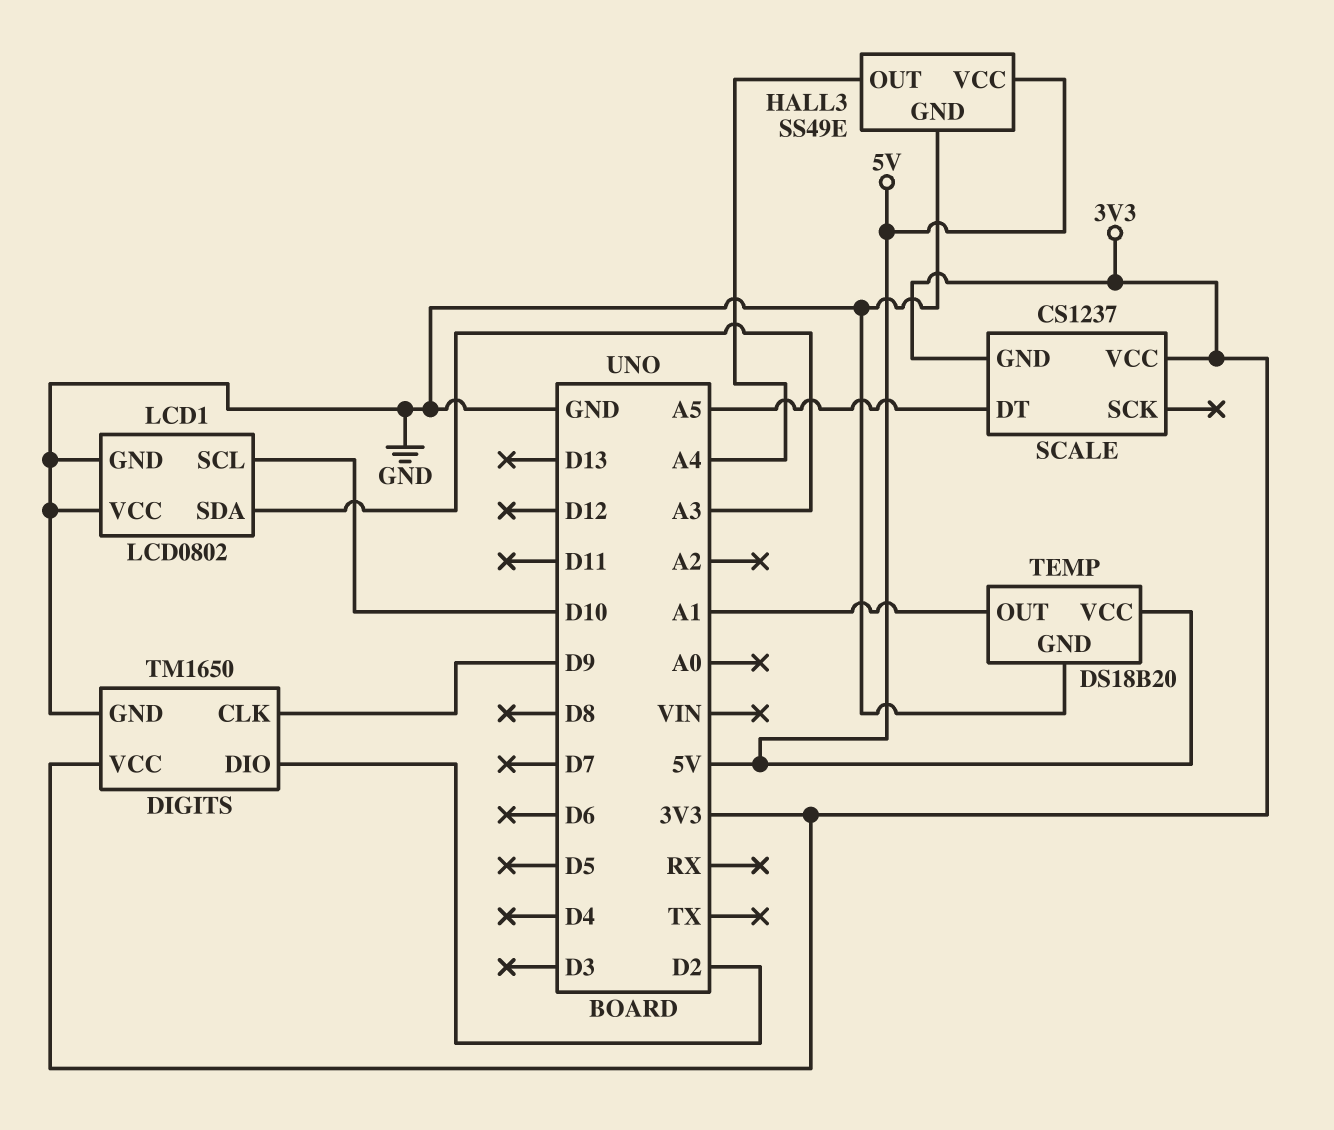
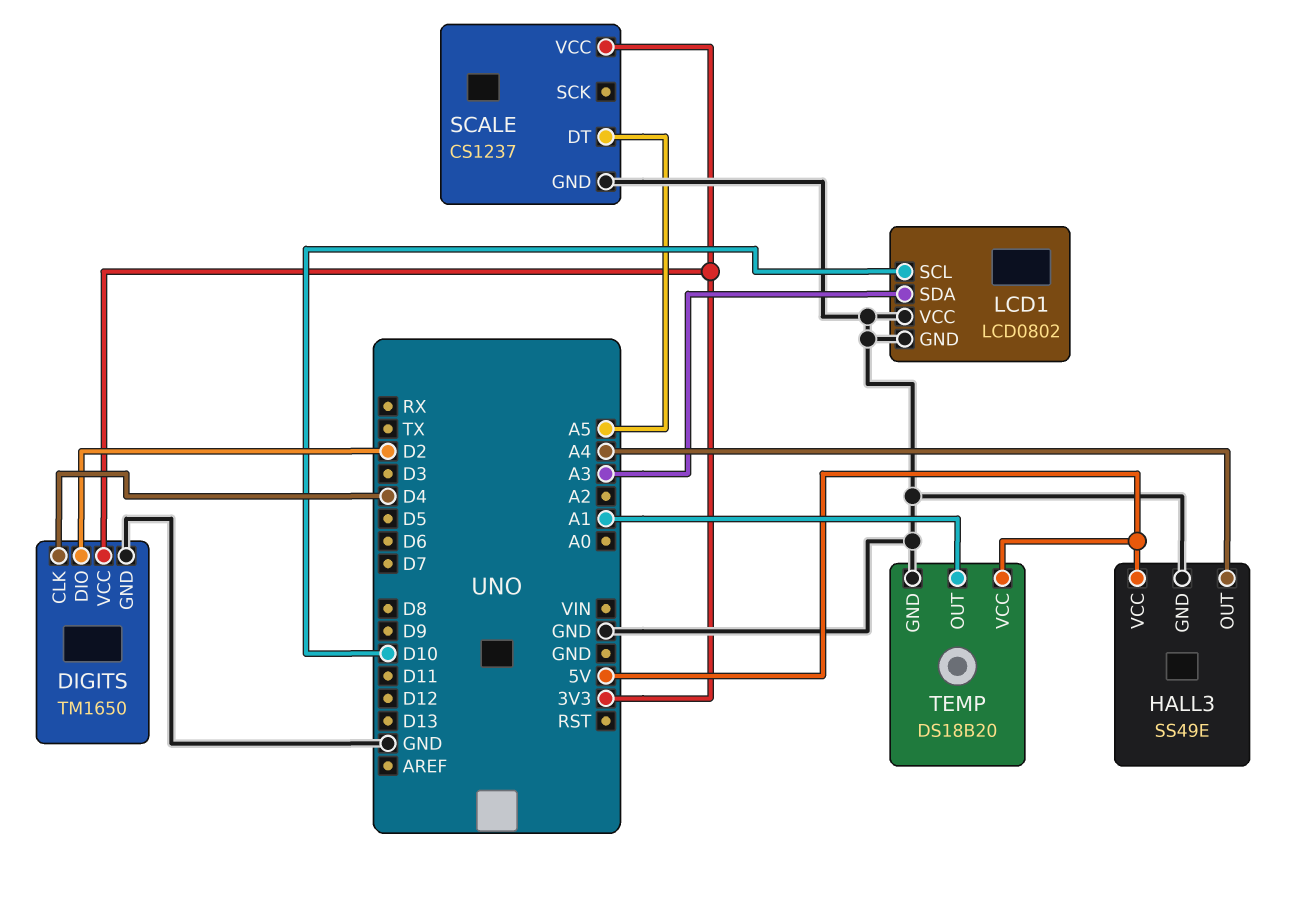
DIGITS pin CLK: D9 -> D4
SCALE pin GND: 3V3 -> GND

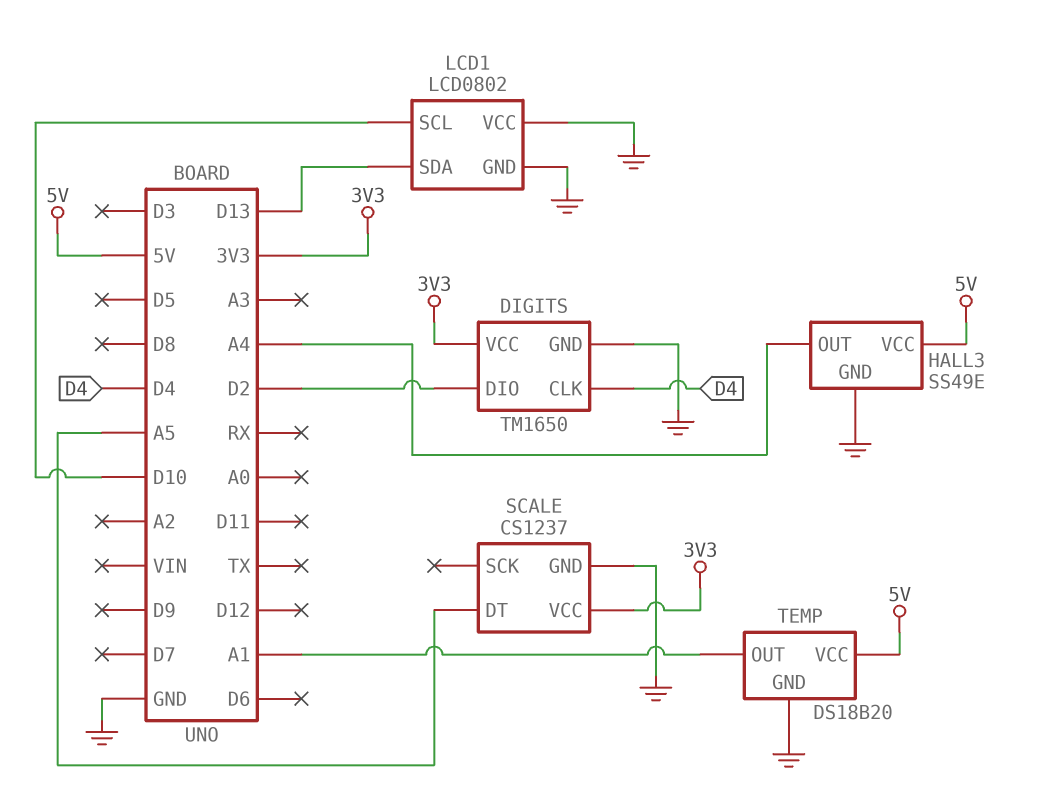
LCD1 pin SDA: A3 -> D13

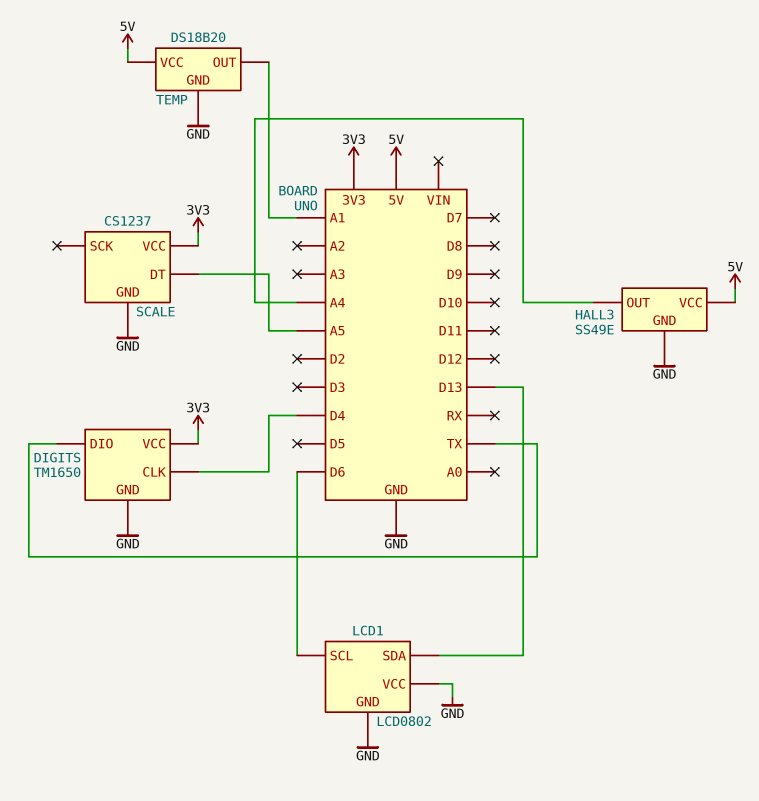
DIGITS pin DIO: D2 -> TX
LCD1 pin SCL: D10 -> D6

